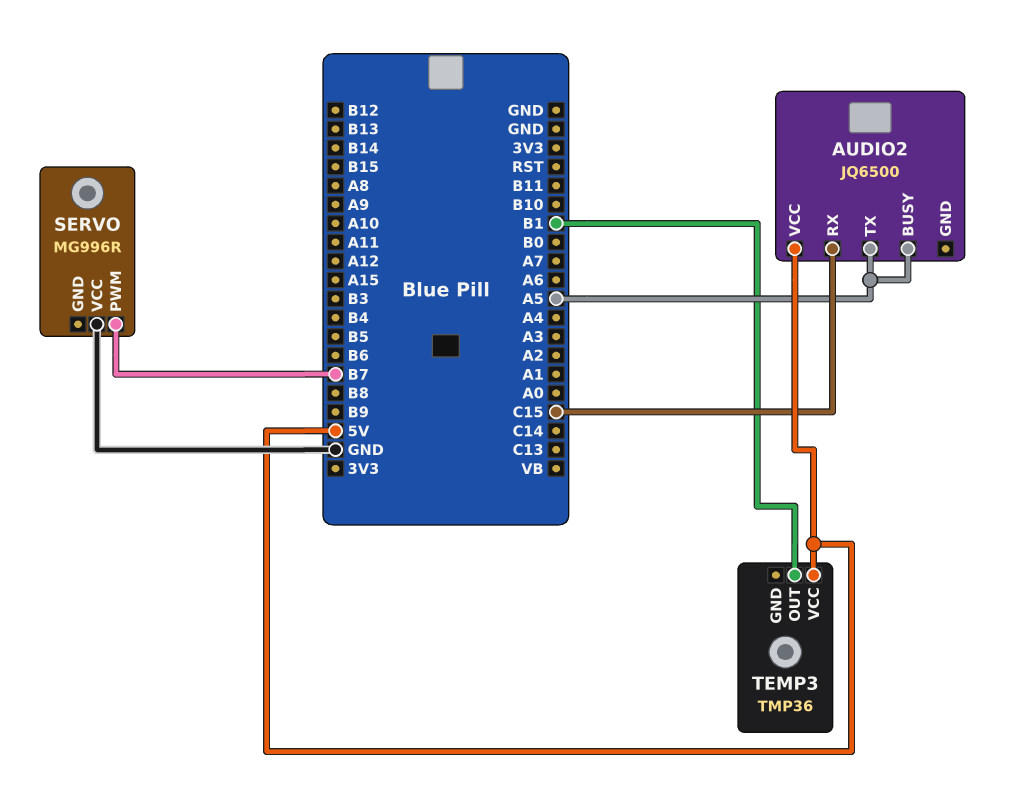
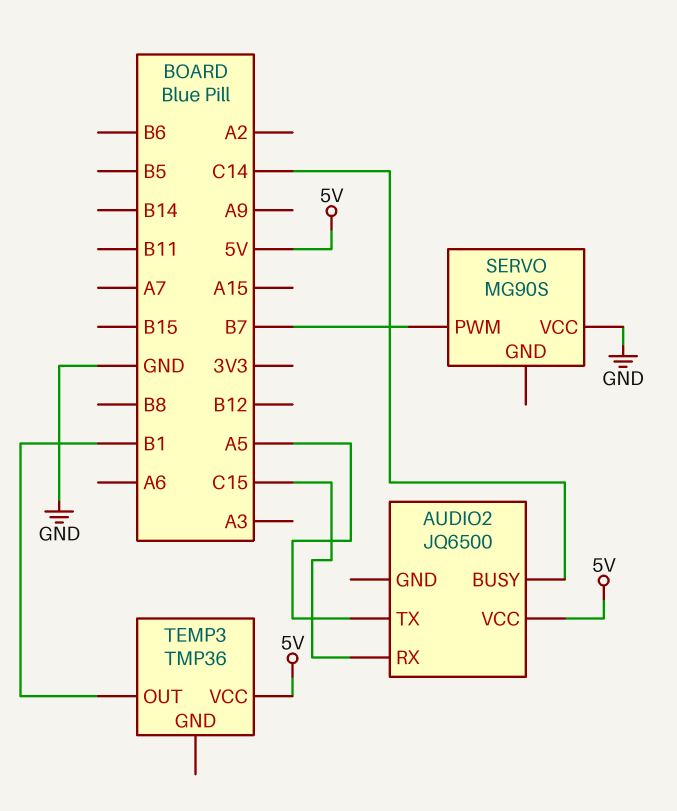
AUDIO2 pin BUSY: A5 -> C14
SERVO: MG996R -> MG90S

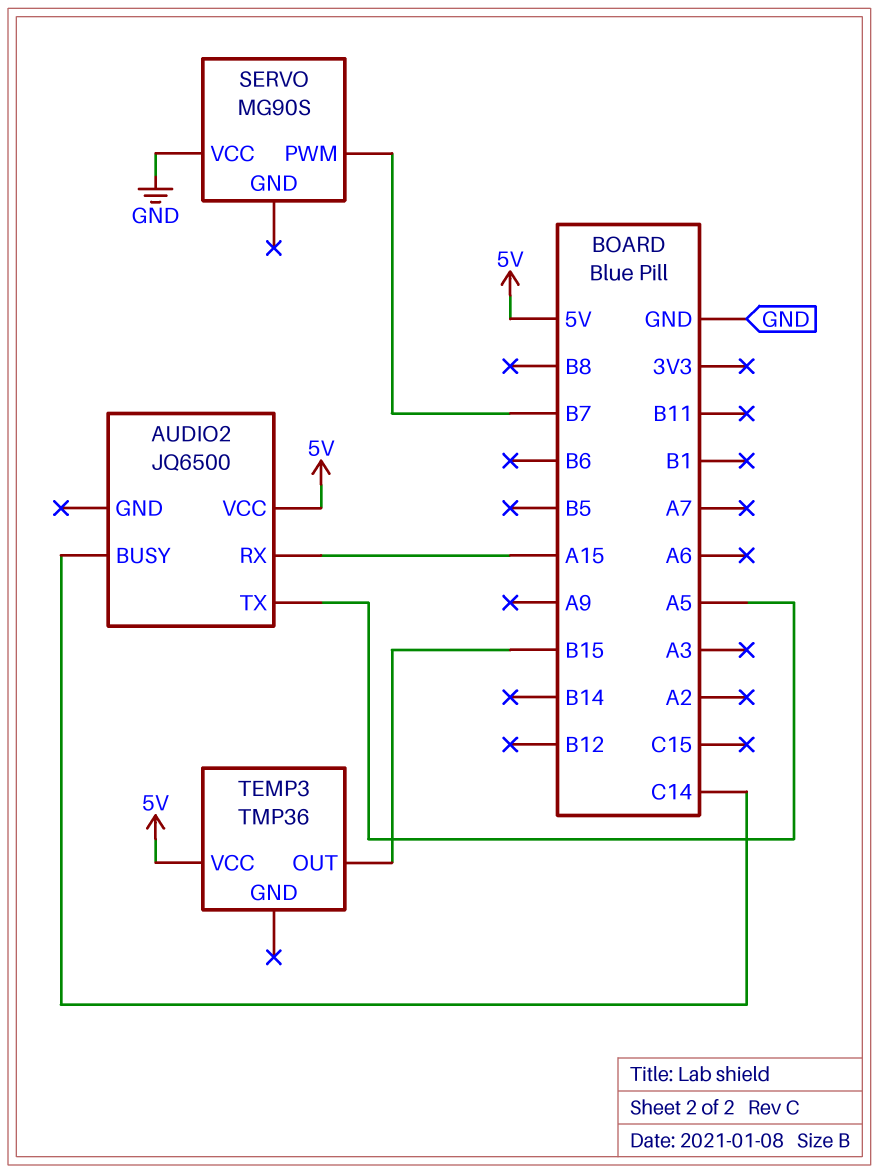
AUDIO2 pin RX: C15 -> A15
TEMP3 pin OUT: B1 -> B15

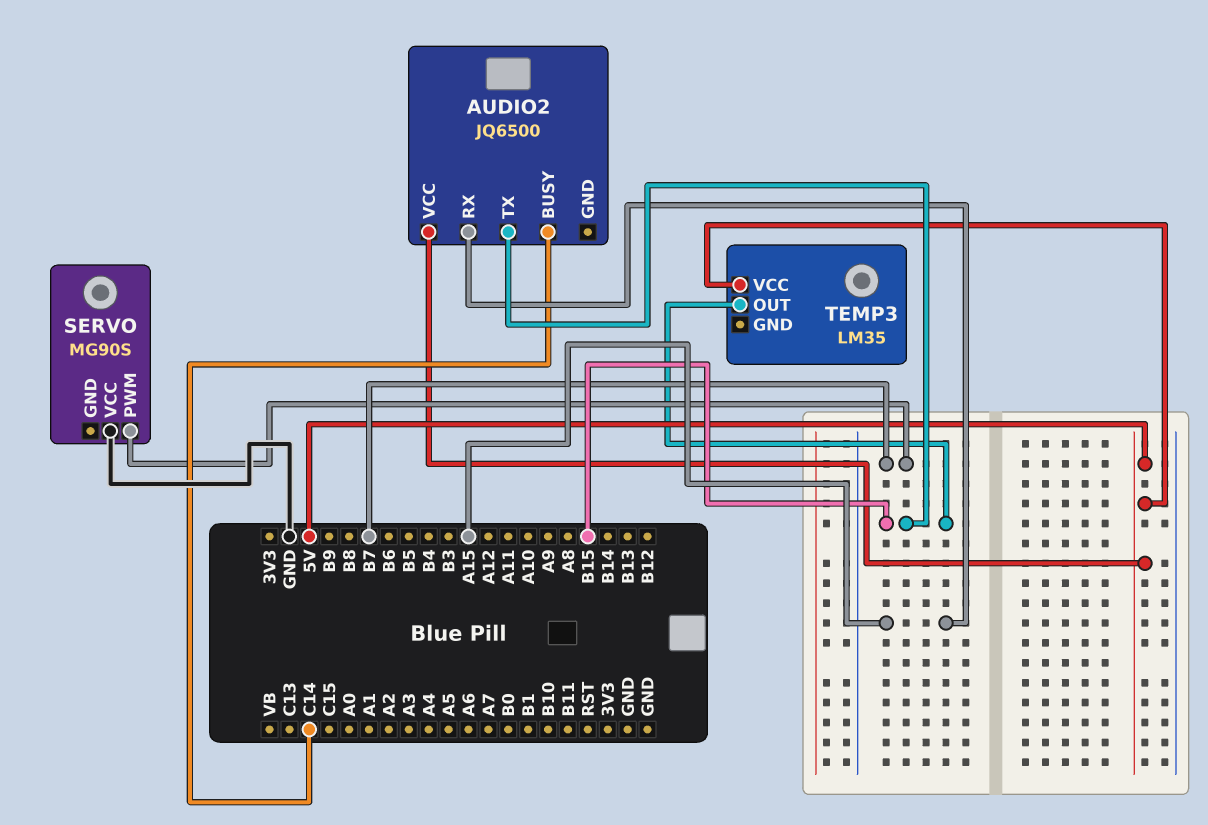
AUDIO2 pin TX: A5 -> B15
TEMP3: TMP36 -> LM35

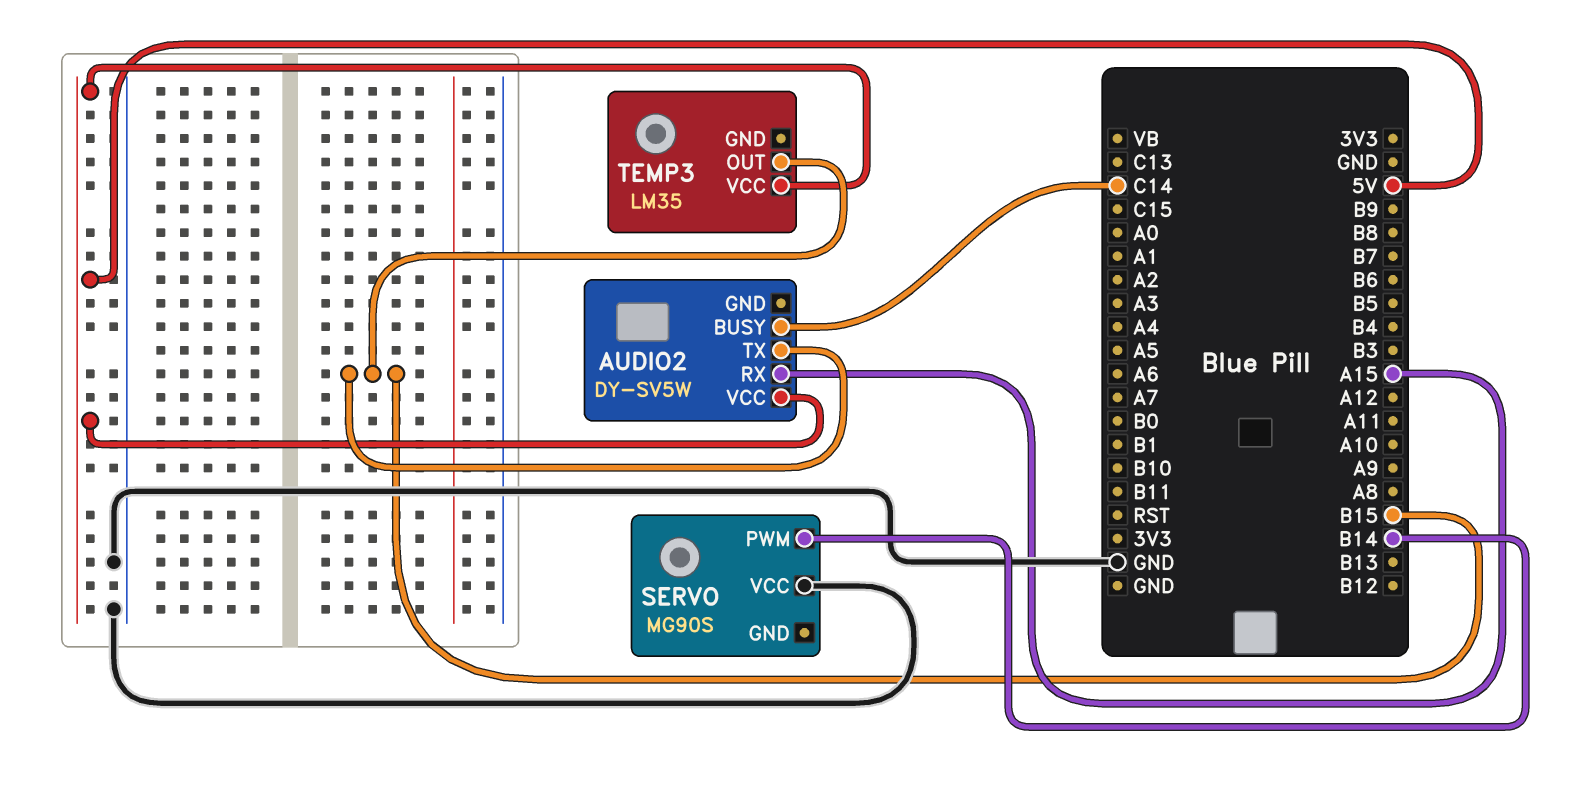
AUDIO2: JQ6500 -> DY-SV5W
SERVO pin PWM: B7 -> B14

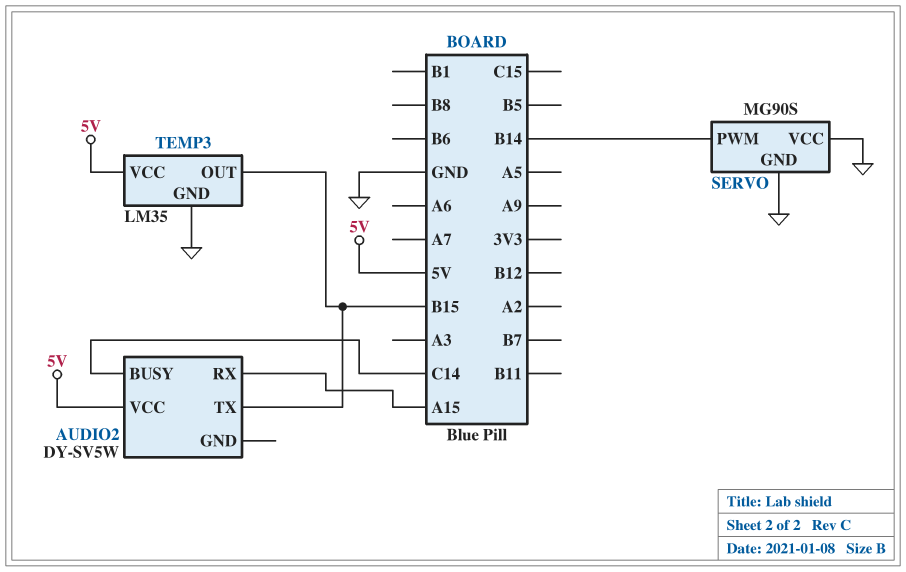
SERVO pin GND: none -> GND
TEMP3 pin GND: none -> GND

